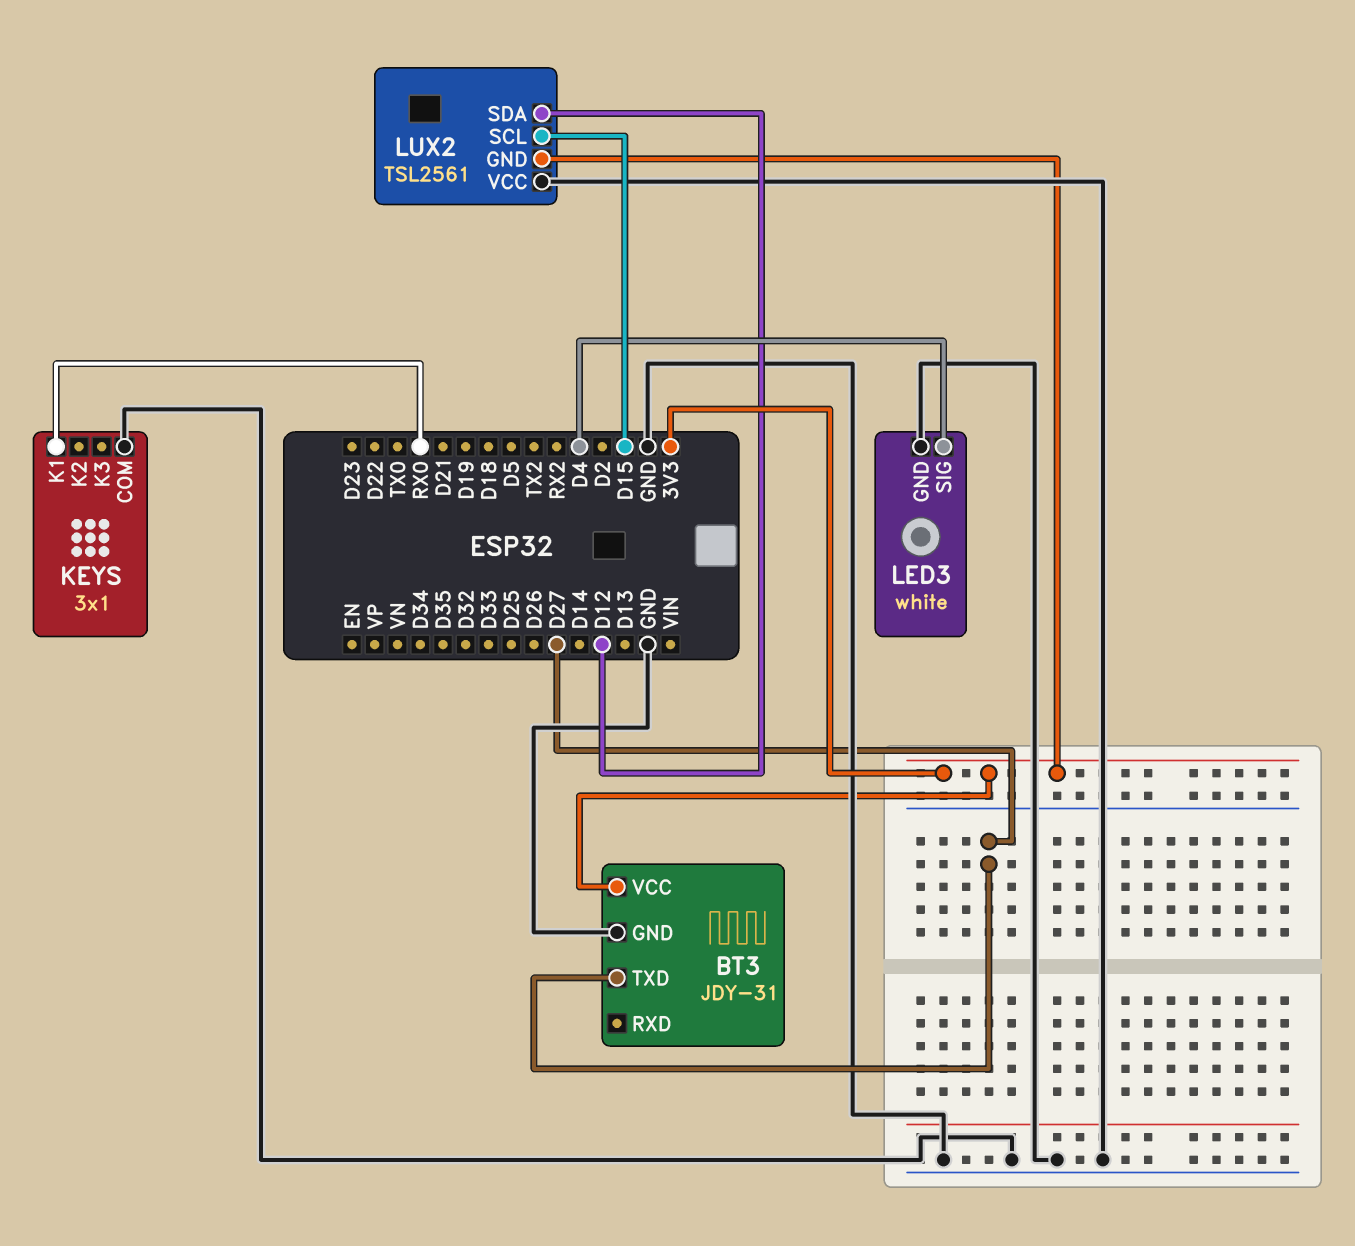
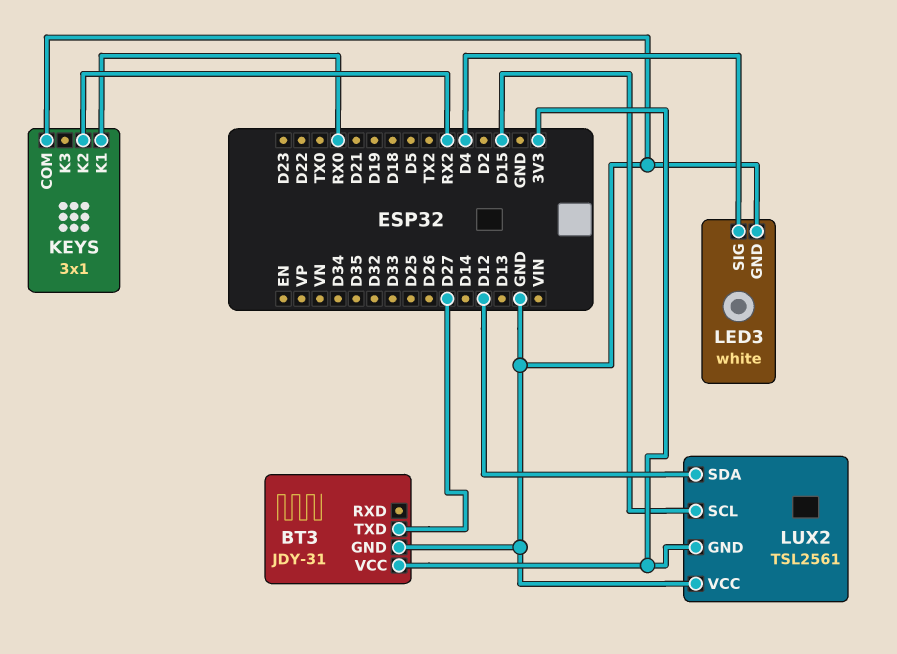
KEYS pin K2: none -> RX2

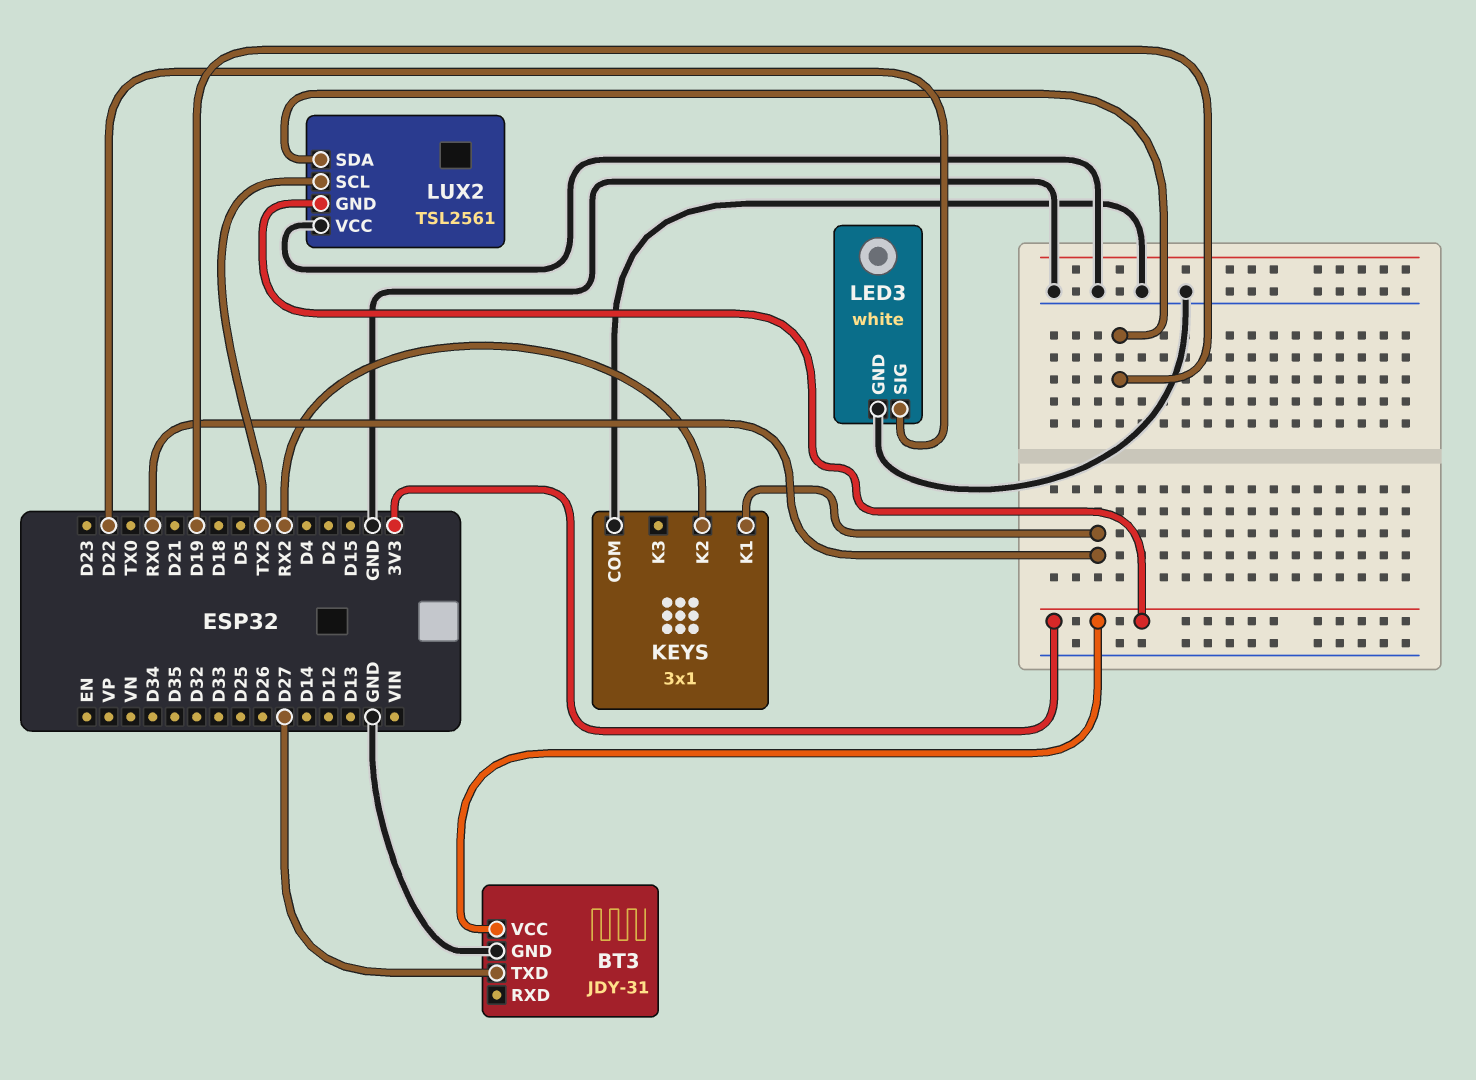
LED3 pin SIG: D4 -> D22
LUX2 pin SCL: D15 -> TX2
LUX2 pin SDA: D12 -> D19

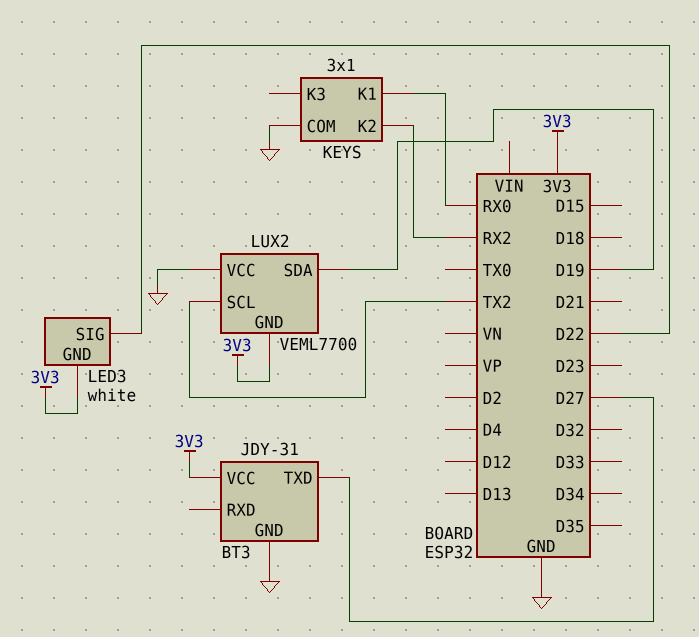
LED3 pin GND: GND -> 3V3
LUX2: TSL2561 -> VEML7700

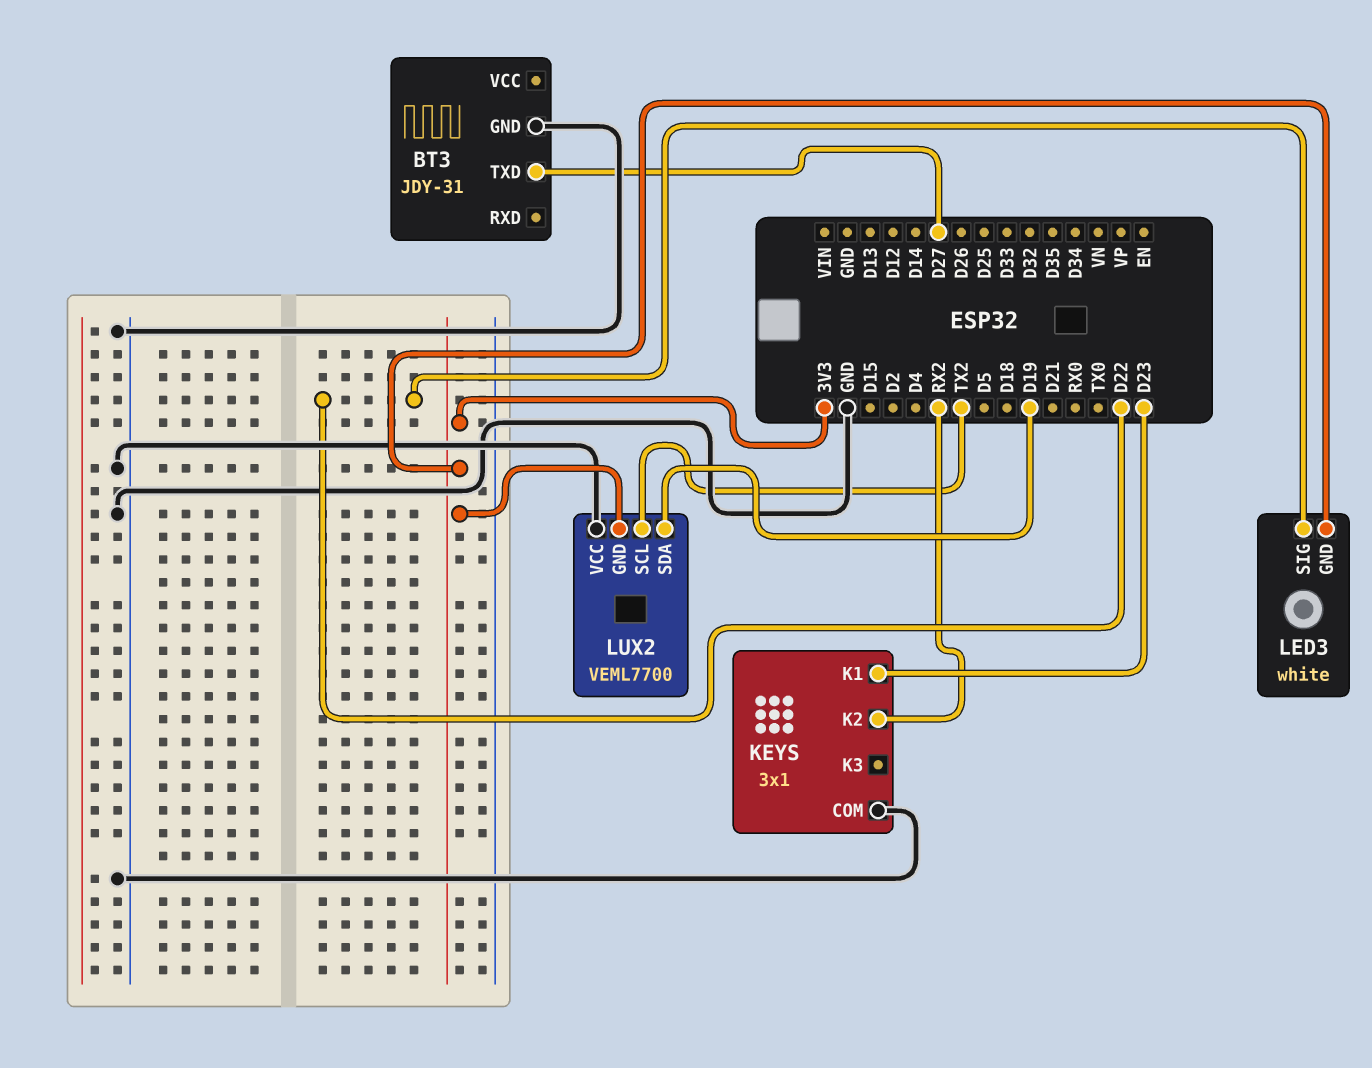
BT3 pin VCC: 3V3 -> none
KEYS pin K1: RX0 -> D23

